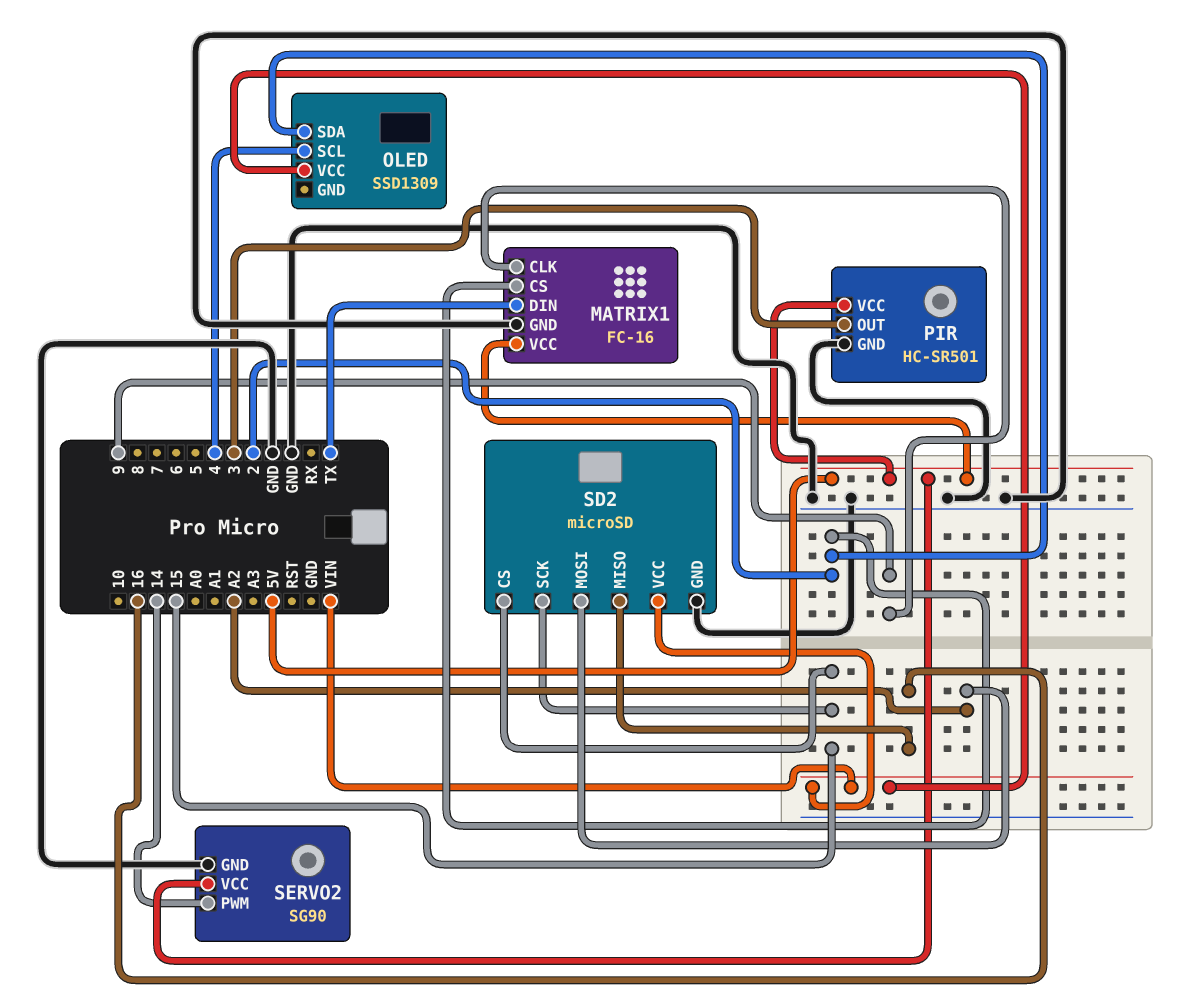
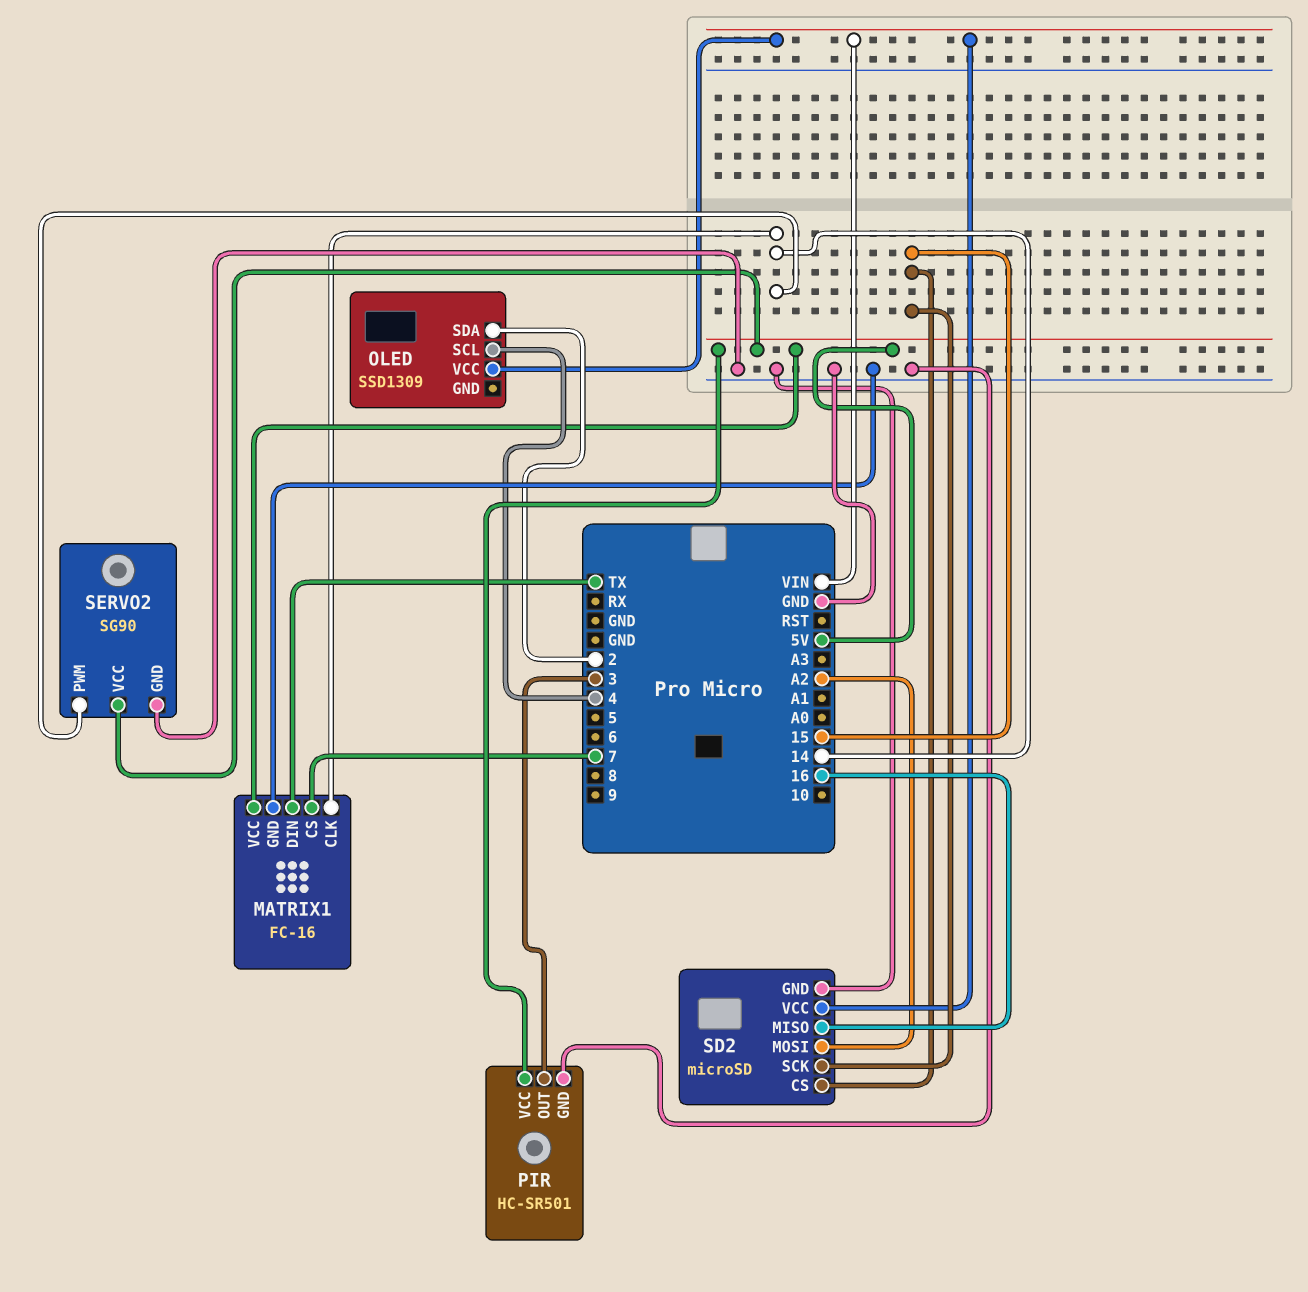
MATRIX1 pin CLK: 9 -> 14
MATRIX1 pin CS: 2 -> 7

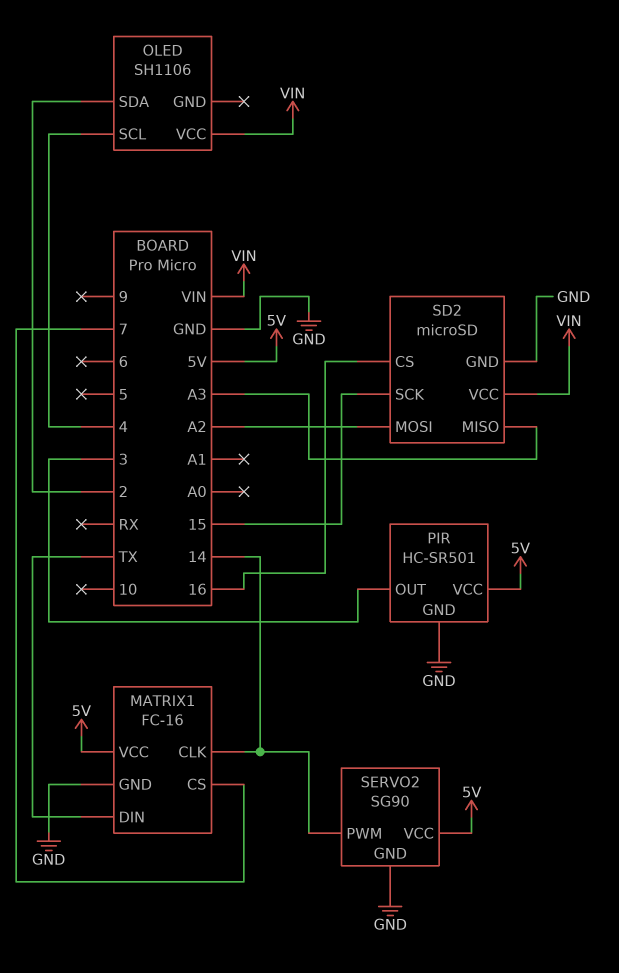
OLED: SSD1309 -> SH1106
SD2 pin CS: 15 -> 16
SD2 pin MISO: 16 -> A3

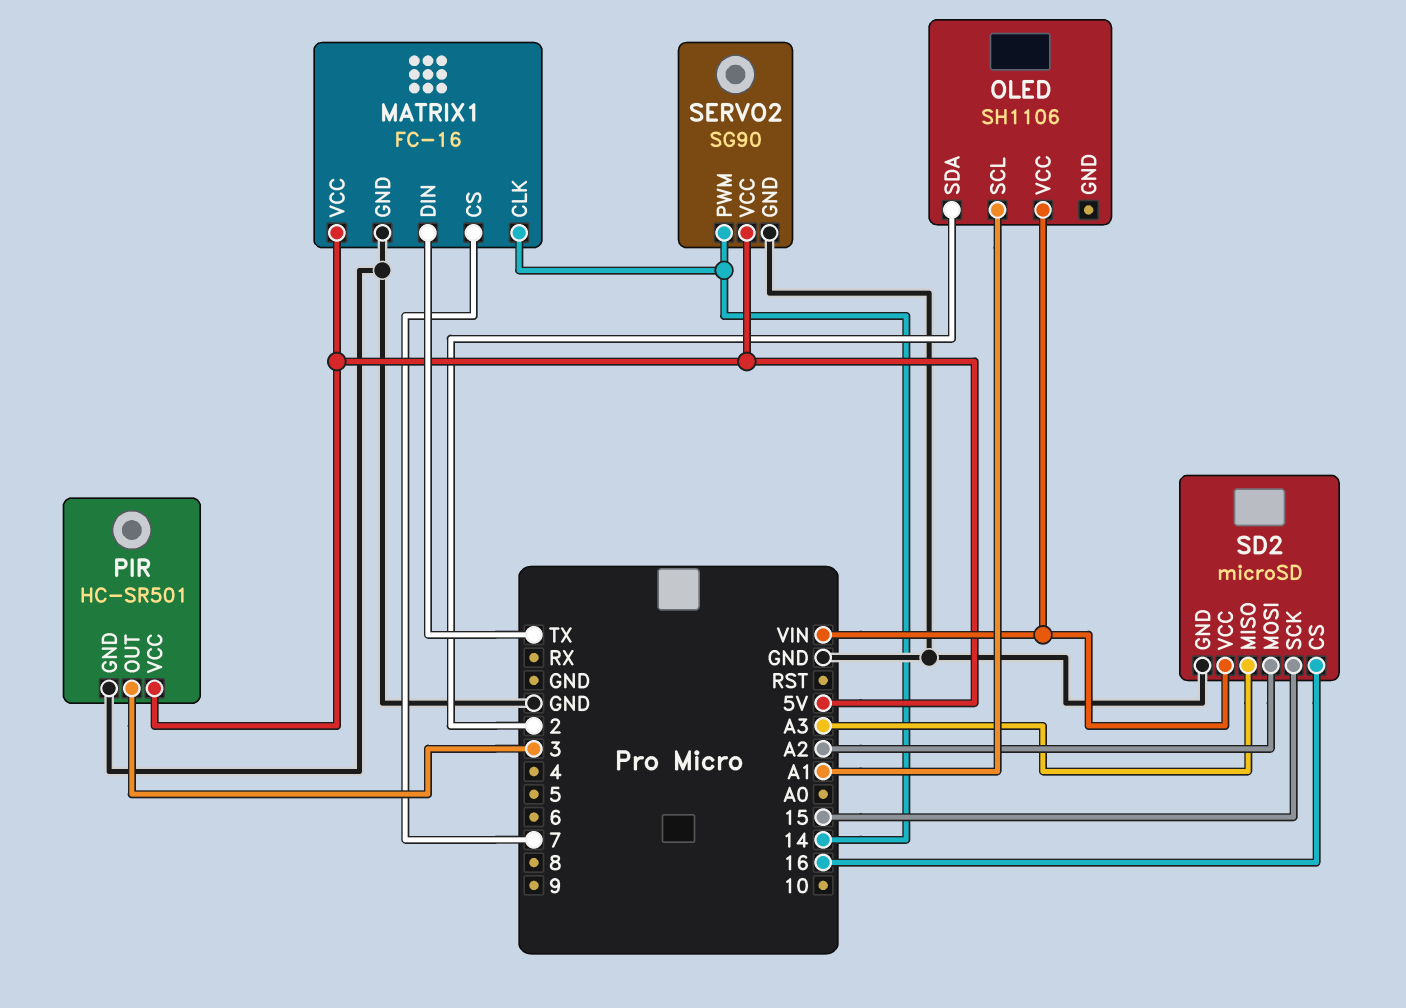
OLED pin SCL: 4 -> A1

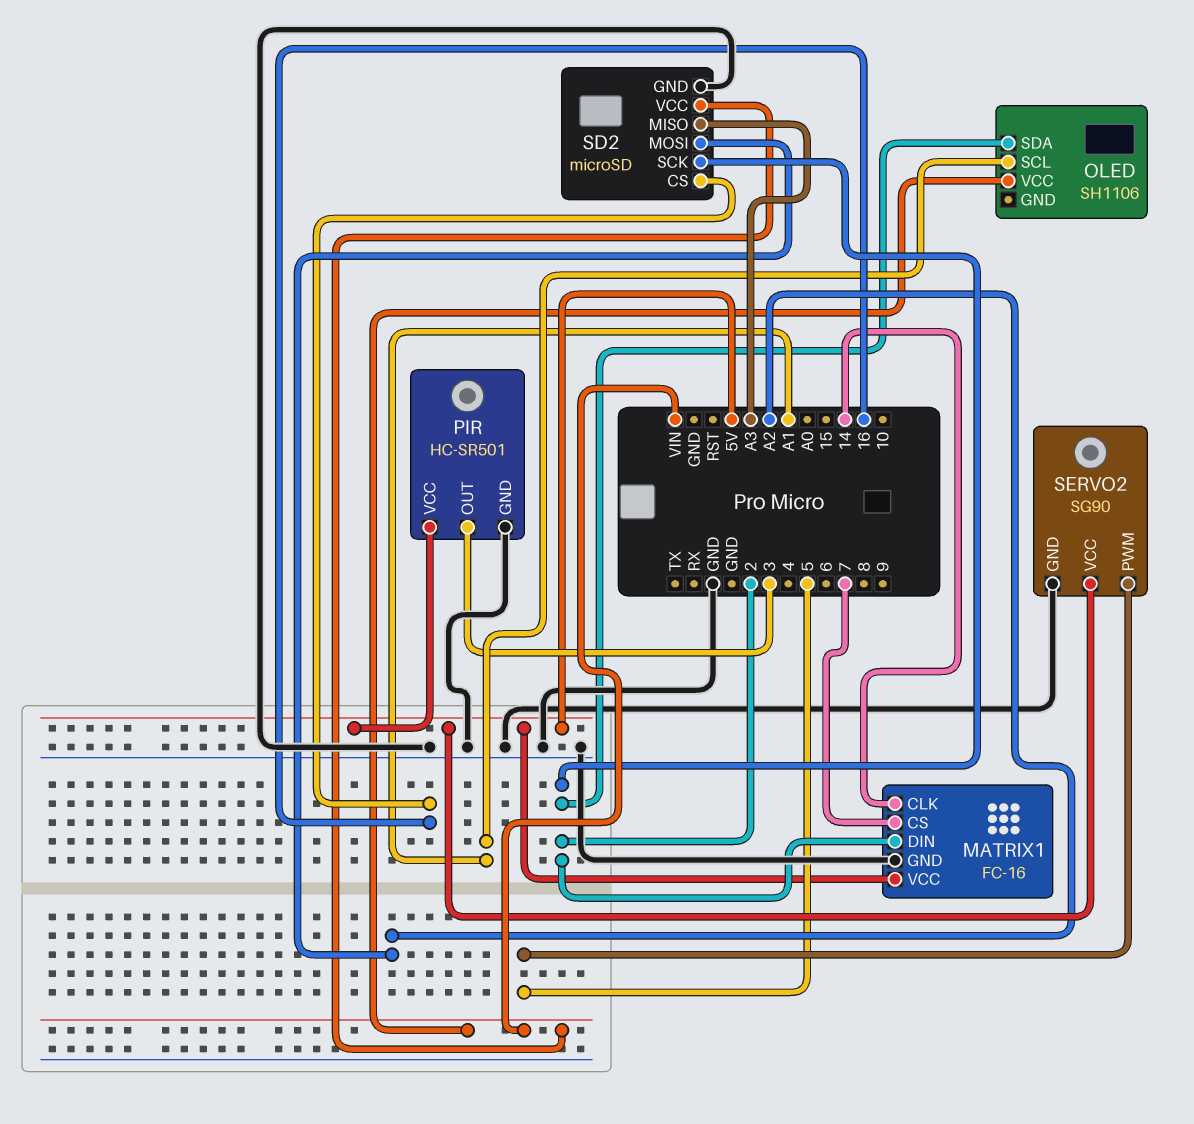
MATRIX1 pin DIN: TX -> 2
SD2 pin SCK: 15 -> 2
SERVO2 pin PWM: 14 -> 5

